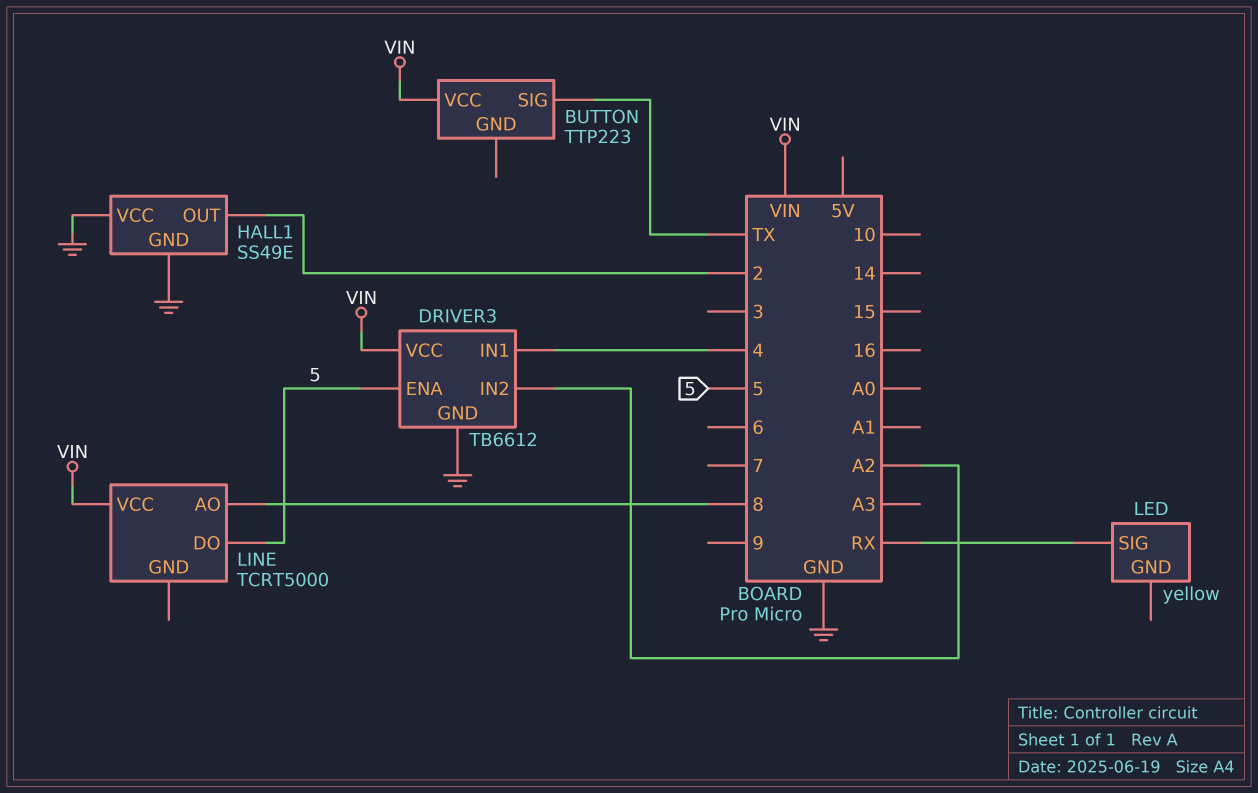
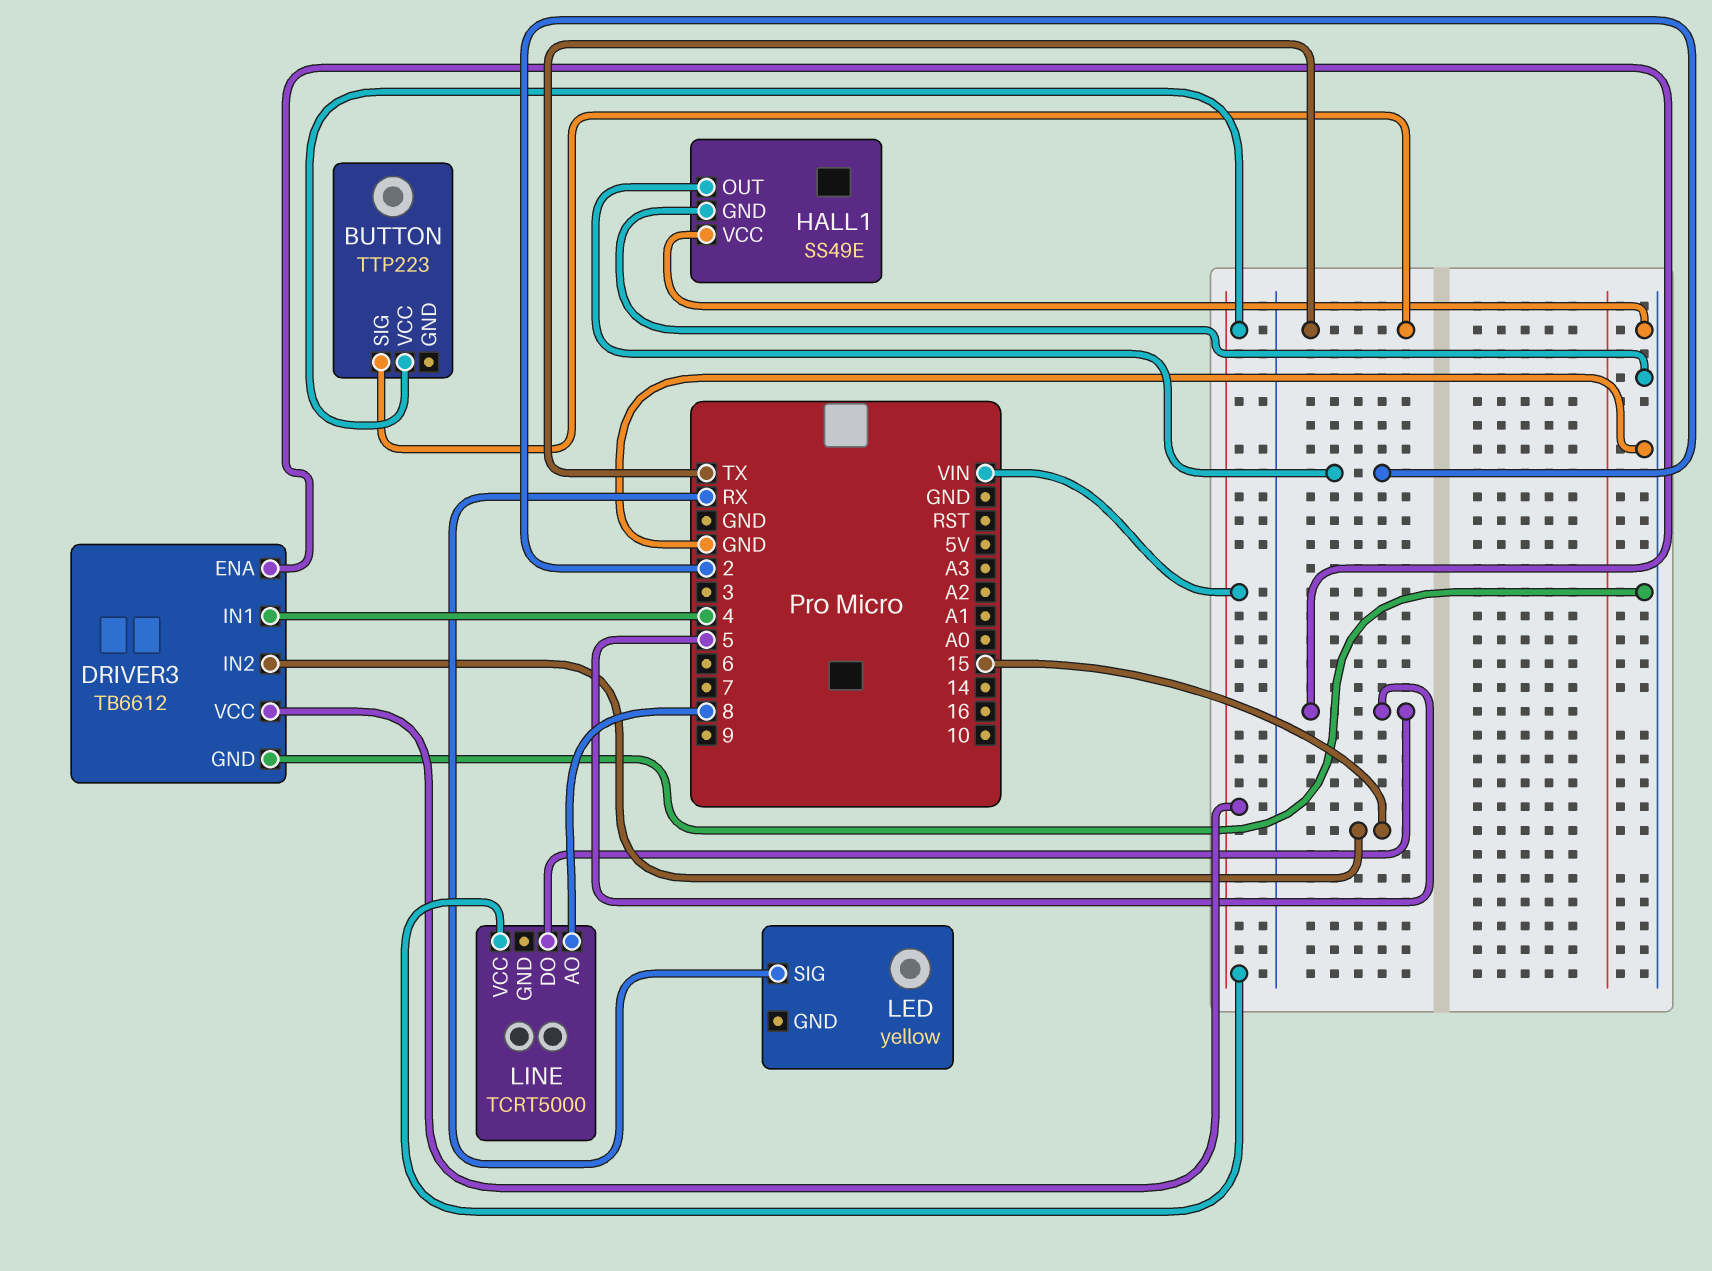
DRIVER3 pin IN2: A2 -> 15

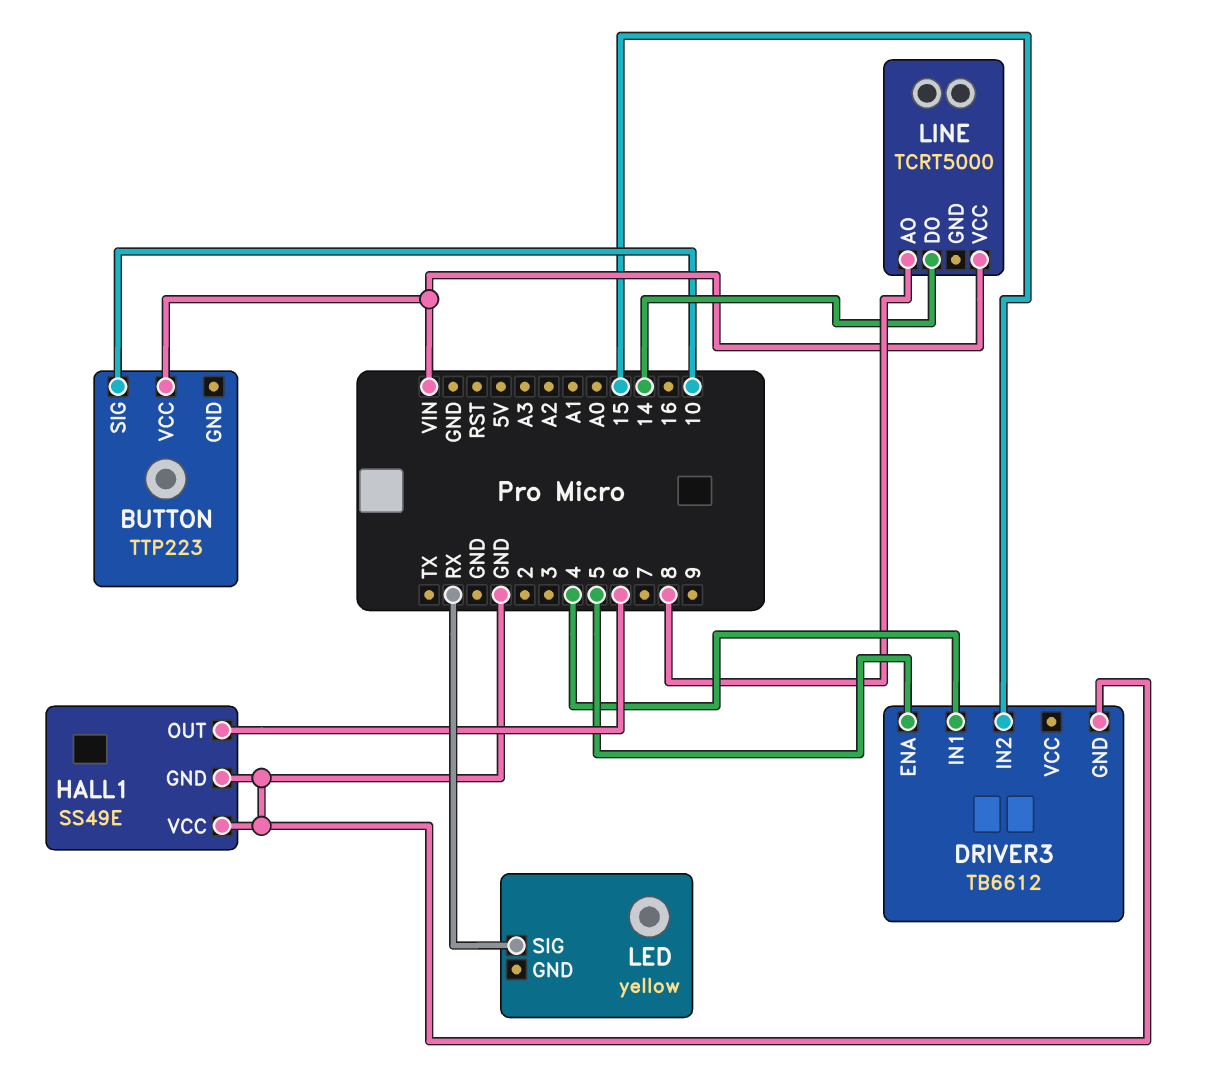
BUTTON pin SIG: TX -> 10
DRIVER3 pin VCC: VIN -> none
HALL1 pin OUT: 2 -> 6
LINE pin DO: 5 -> 14

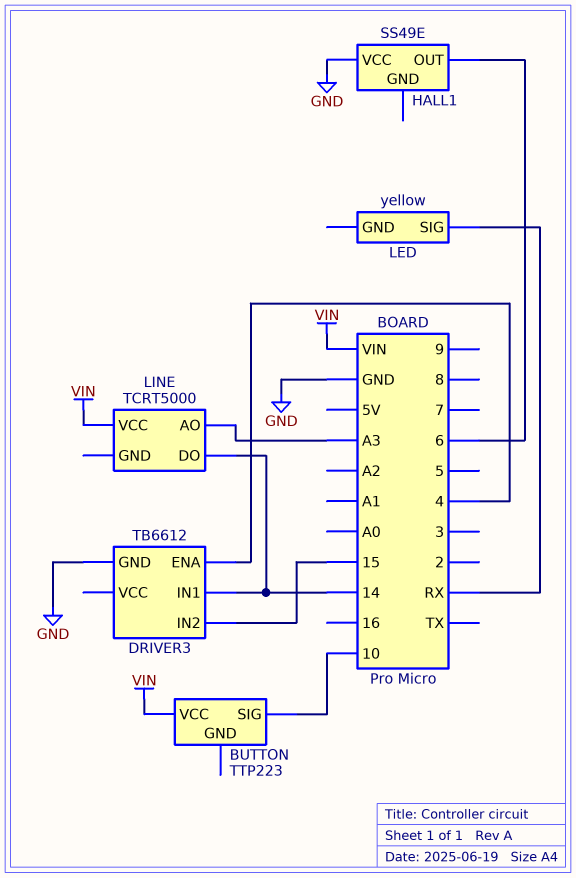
DRIVER3 pin ENA: 5 -> 4
DRIVER3 pin IN1: 4 -> 14
HALL1 pin GND: GND -> none
LINE pin AO: 8 -> A3

